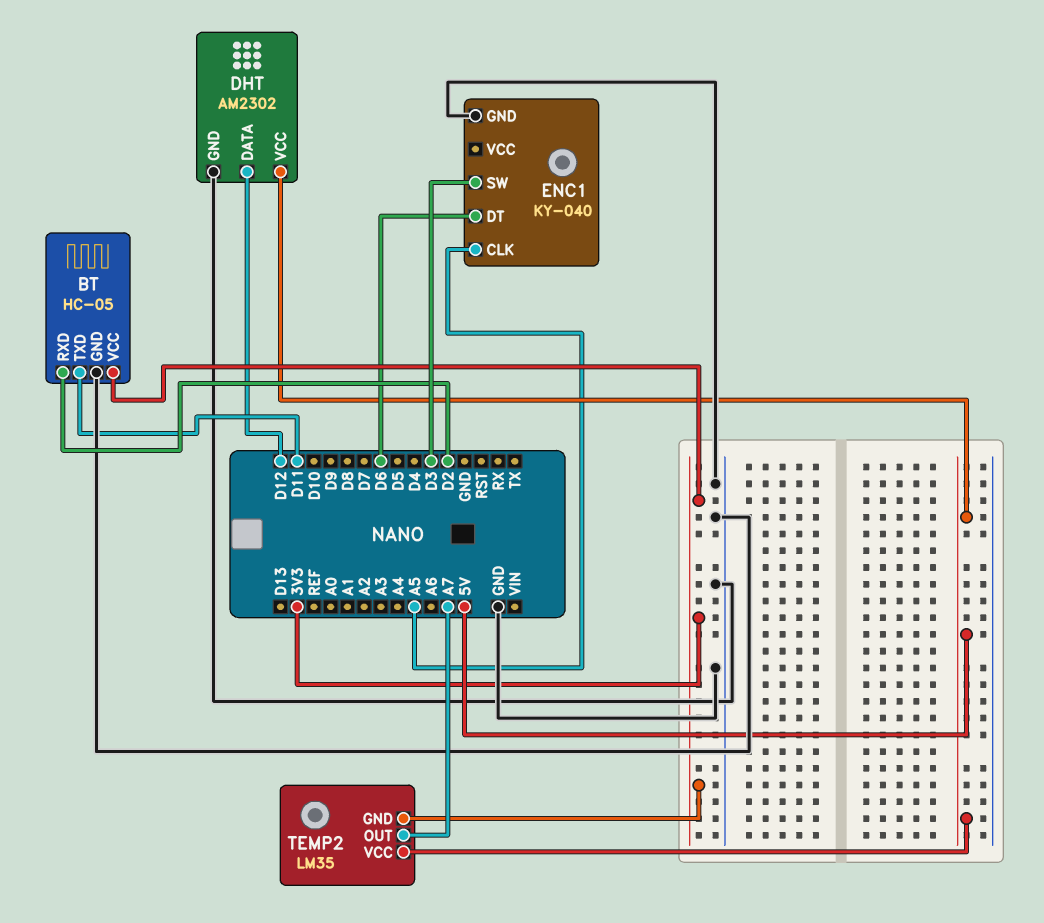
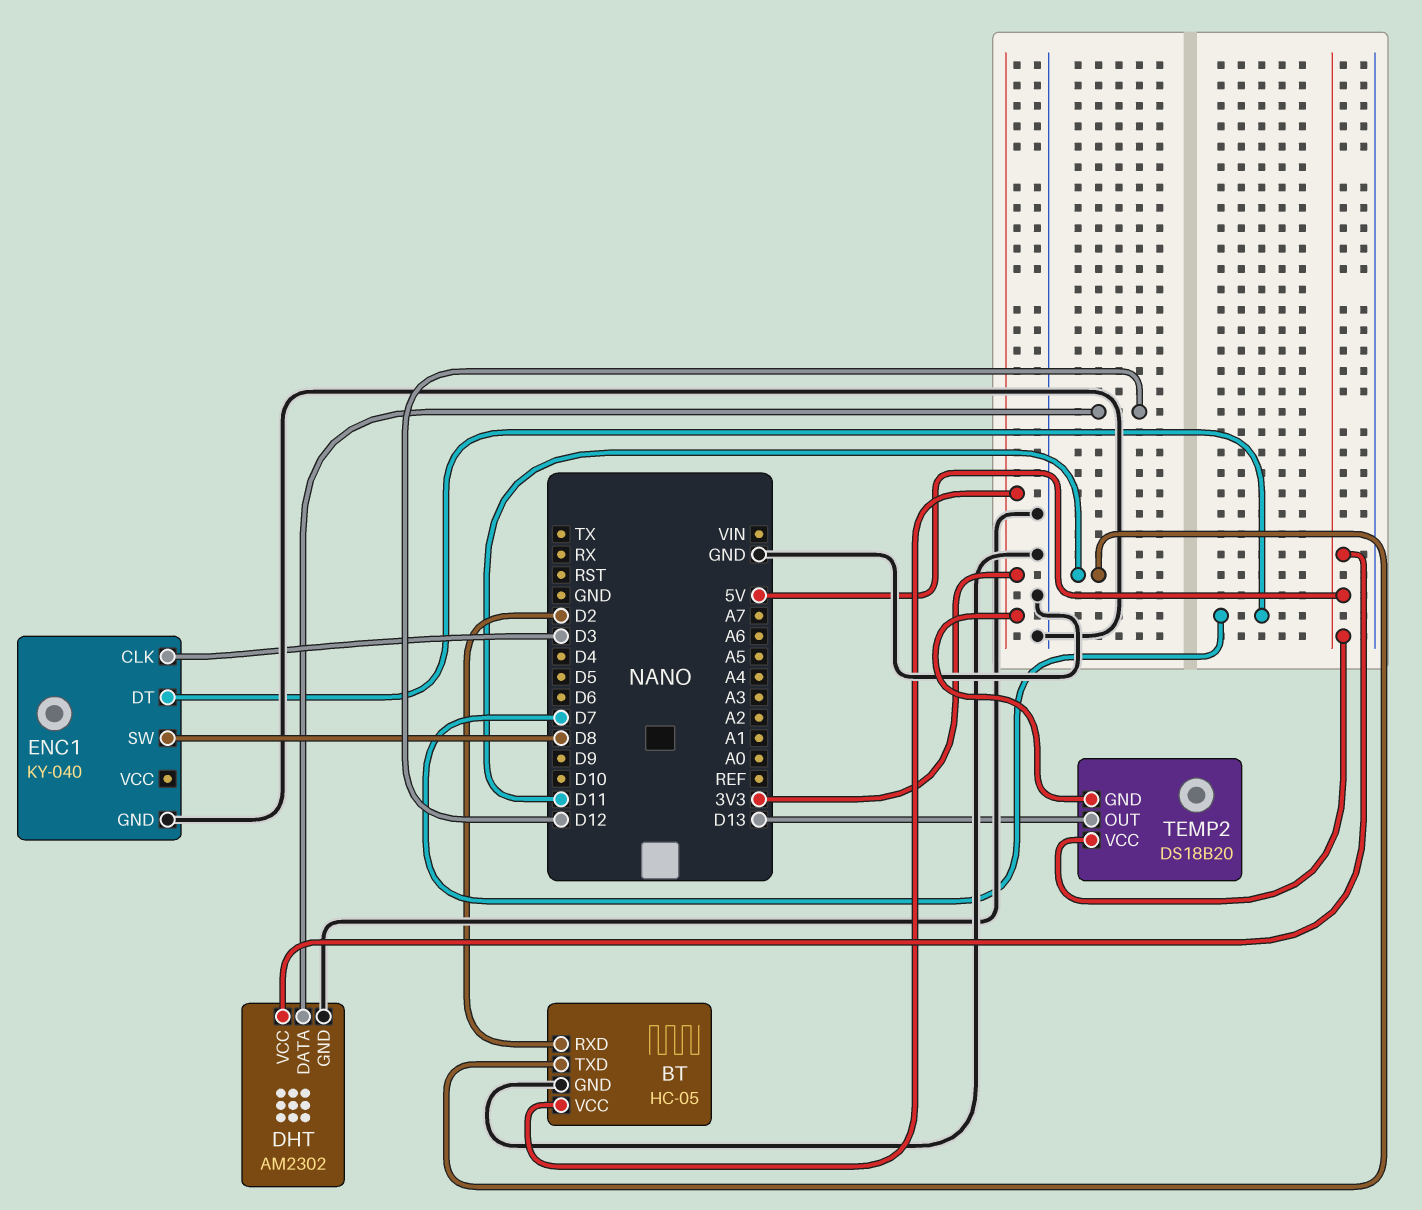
ENC1 pin CLK: A5 -> D3
ENC1 pin DT: D6 -> D7
ENC1 pin SW: D3 -> D8
TEMP2: LM35 -> DS18B20
TEMP2 pin OUT: A7 -> D13

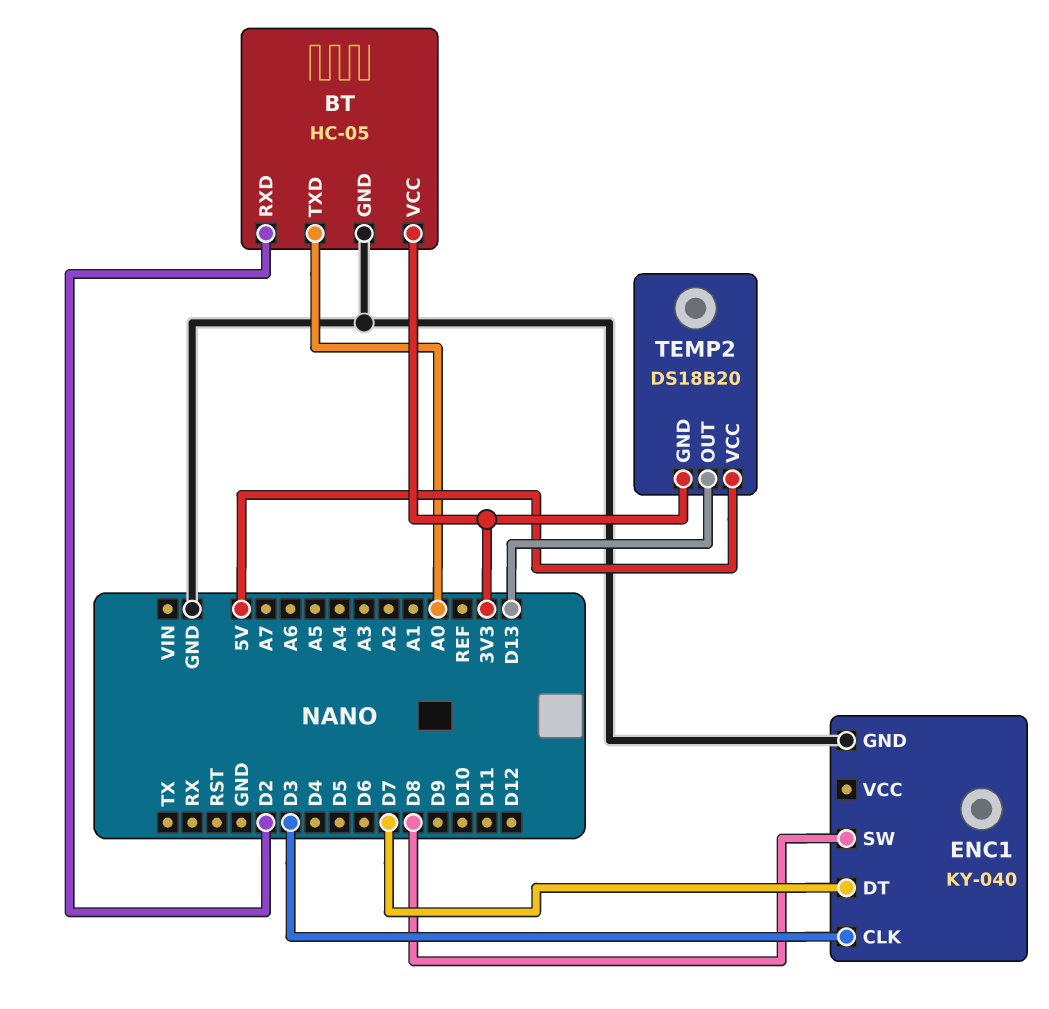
BT pin TXD: D11 -> A0
DHT: AM2302 -> none
DHT pin DATA: D12 -> none
DHT pin GND: GND -> none
DHT pin VCC: 5V -> none

